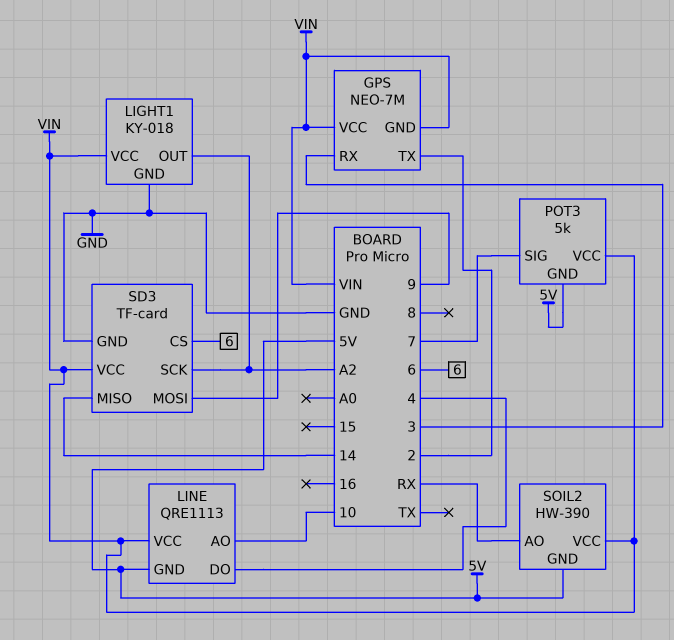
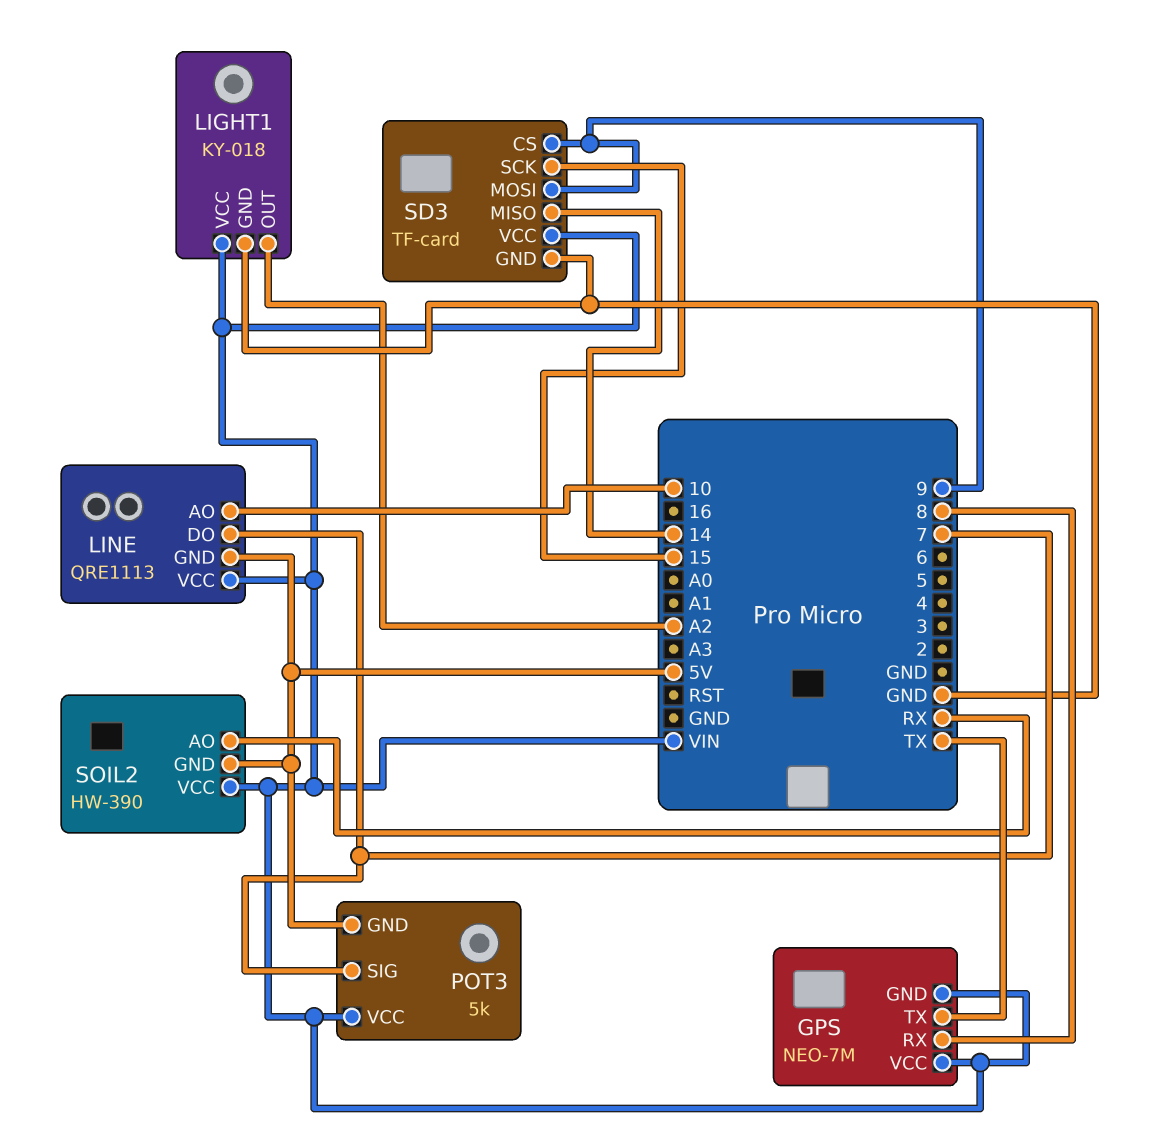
GPS pin RX: 3 -> 8
GPS pin TX: 2 -> TX
LINE pin DO: 4 -> 7
SD3 pin CS: 6 -> 9
SD3 pin SCK: A2 -> 15

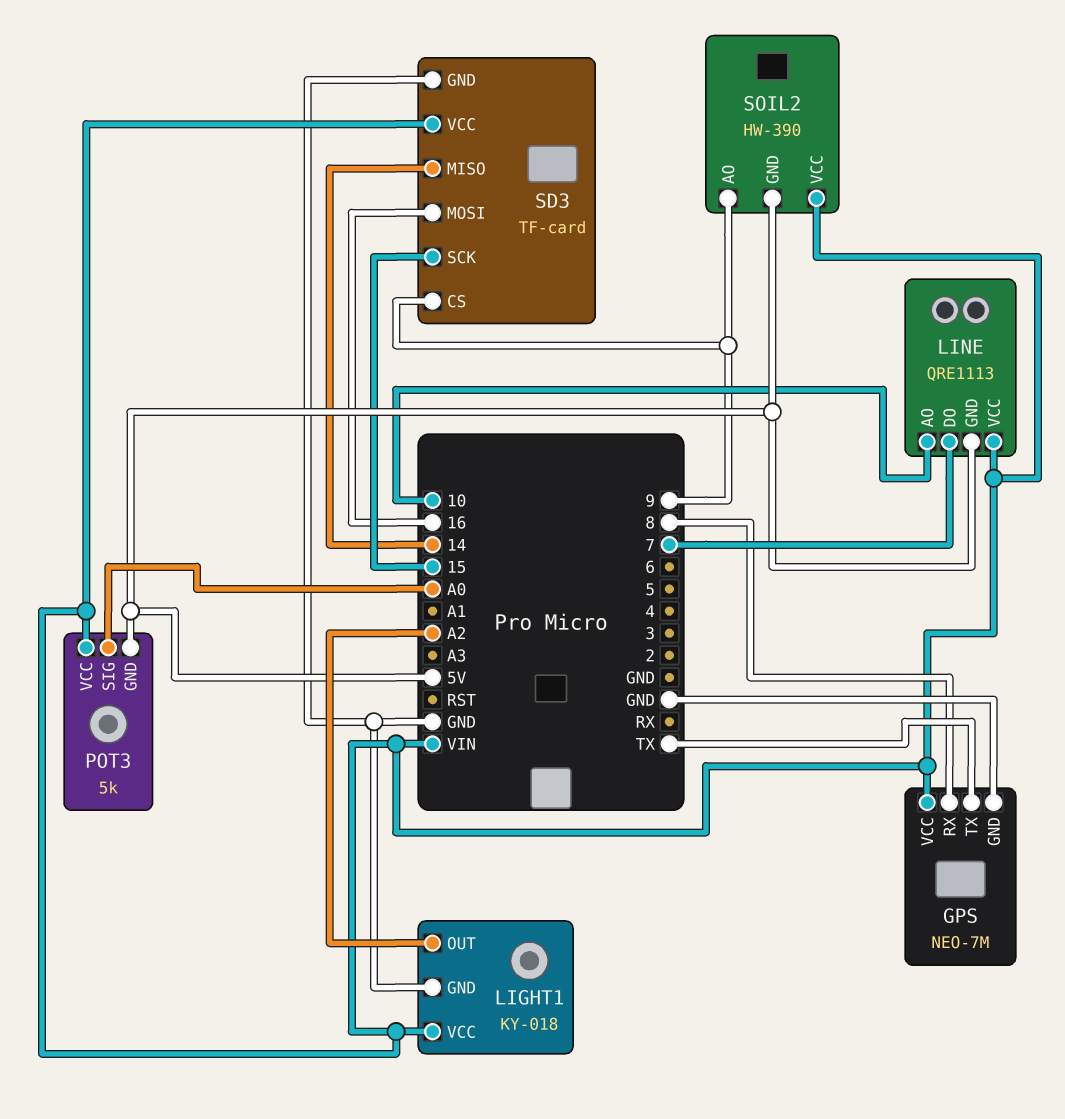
GPS pin GND: VIN -> GND
POT3 pin SIG: 7 -> A0
SD3 pin MOSI: 9 -> 16
SOIL2 pin AO: RX -> 9

